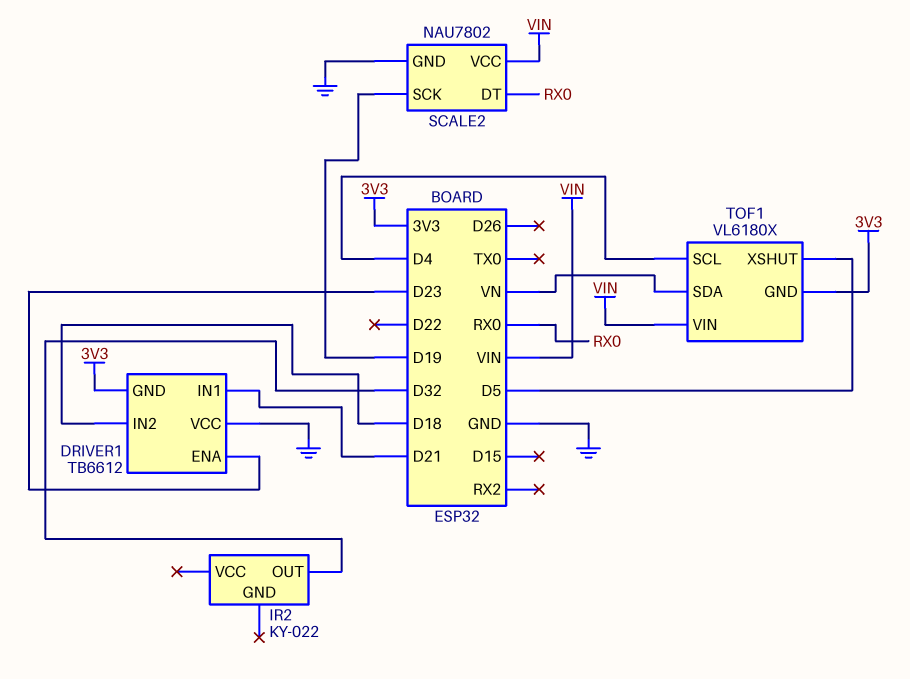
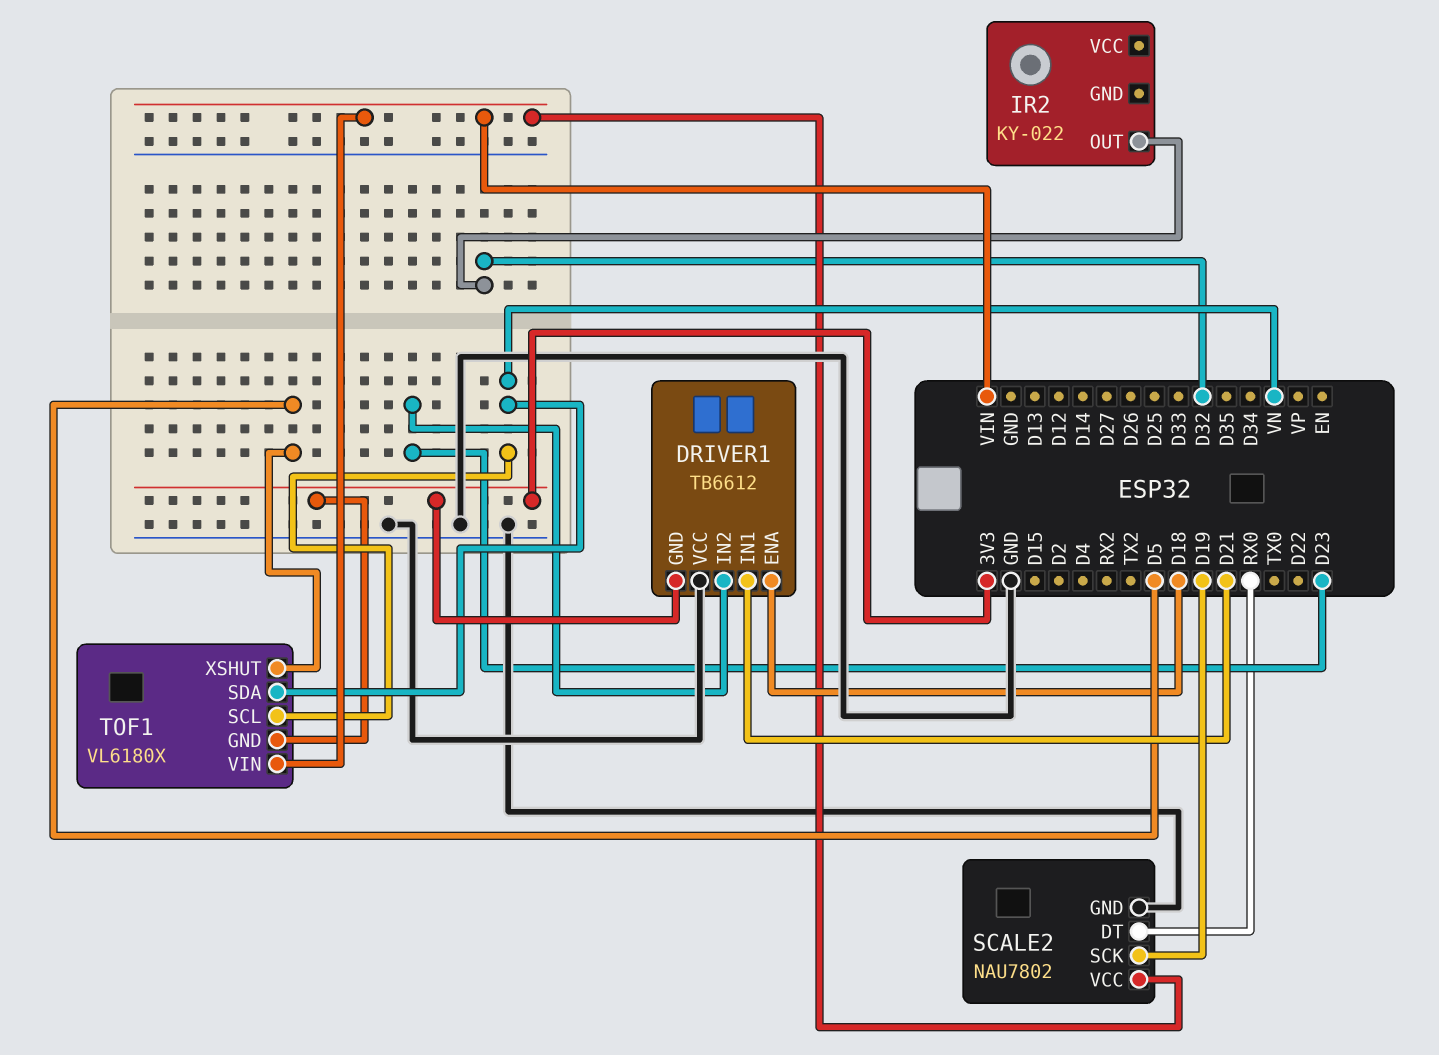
DRIVER1 pin ENA: D23 -> D18
DRIVER1 pin IN2: D18 -> D23
TOF1 pin SCL: D4 -> VN

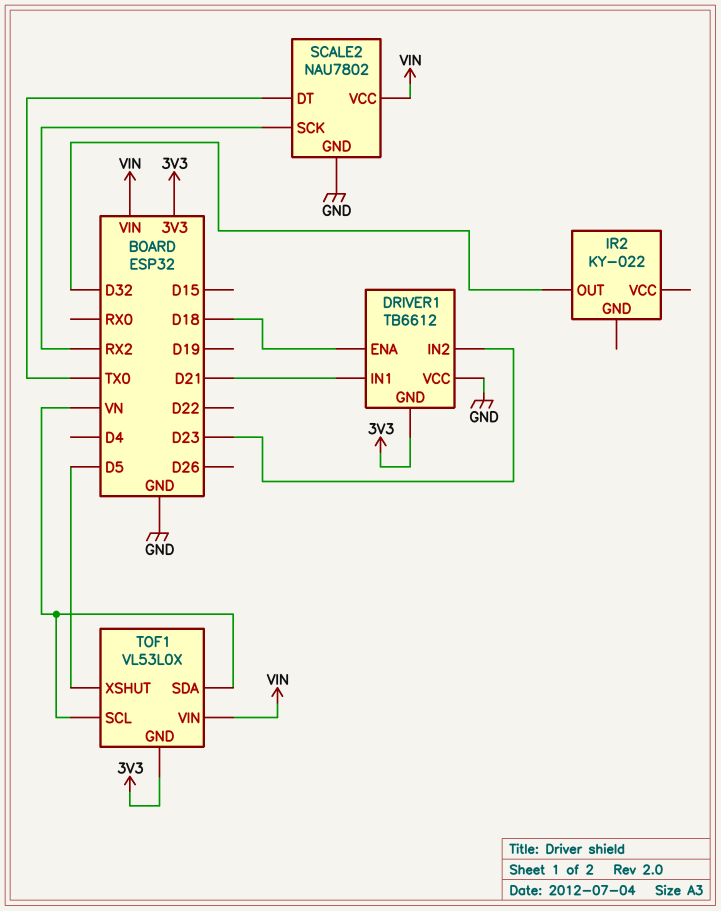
SCALE2 pin DT: RX0 -> TX0
SCALE2 pin SCK: D19 -> RX2
TOF1: VL6180X -> VL53L0X

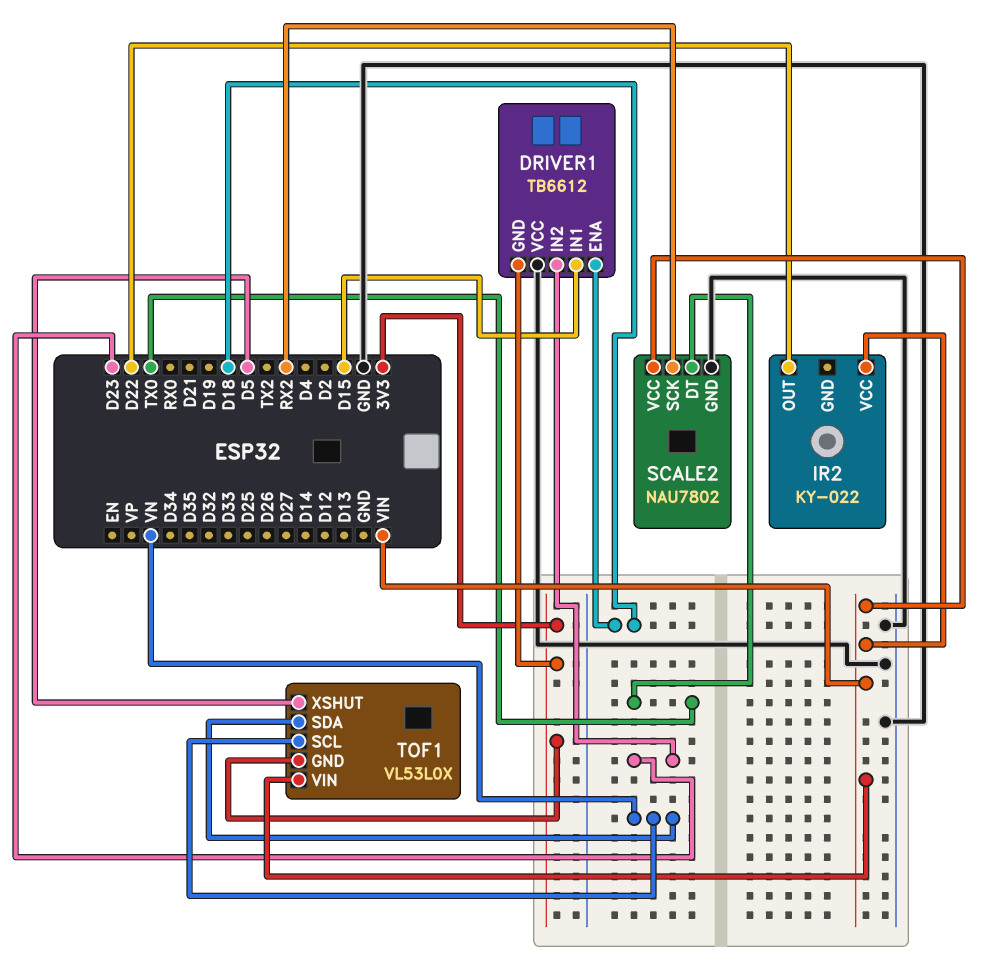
DRIVER1 pin IN1: D21 -> D15
IR2 pin OUT: D32 -> D22
IR2 pin VCC: none -> VIN

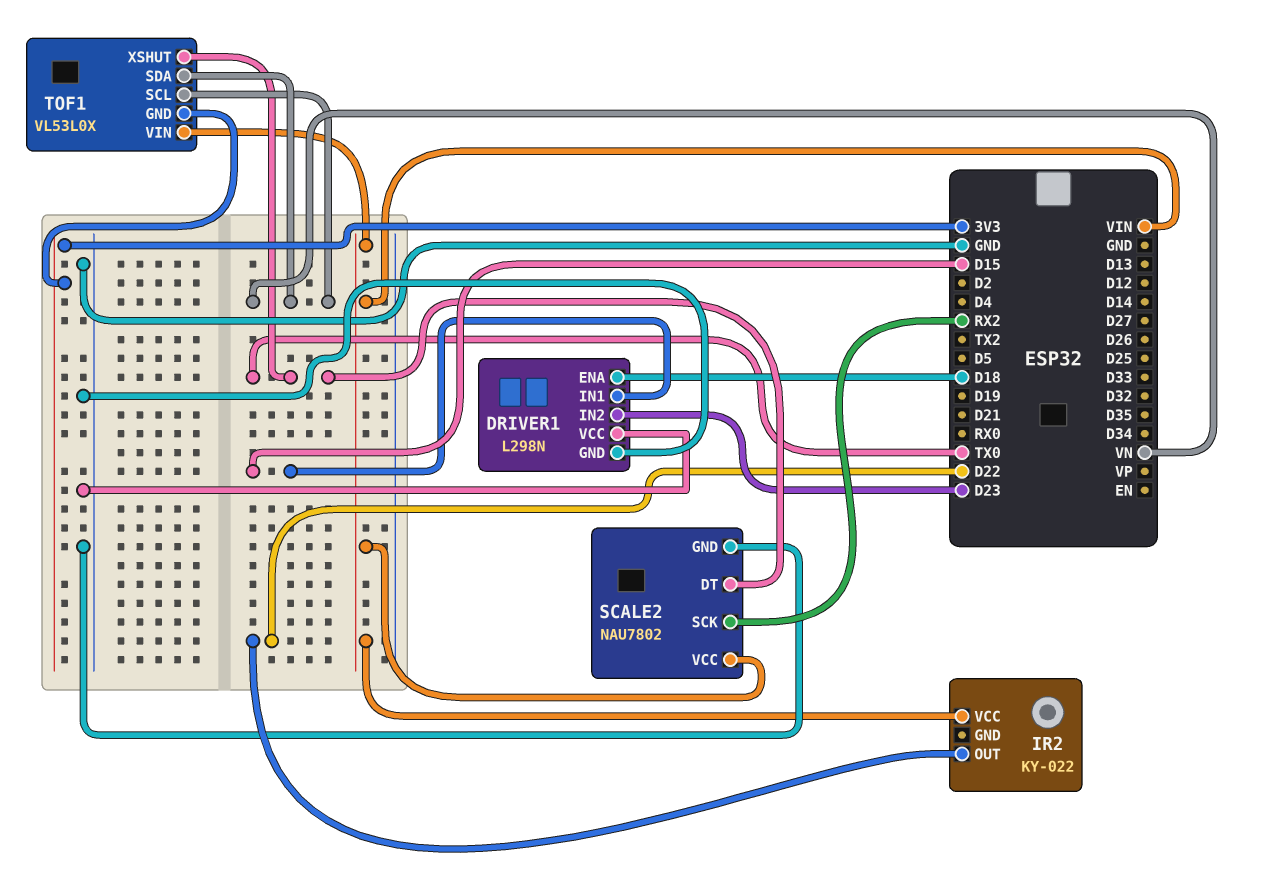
DRIVER1: TB6612 -> L298N
DRIVER1 pin GND: 3V3 -> GND
TOF1 pin XSHUT: D5 -> TX0

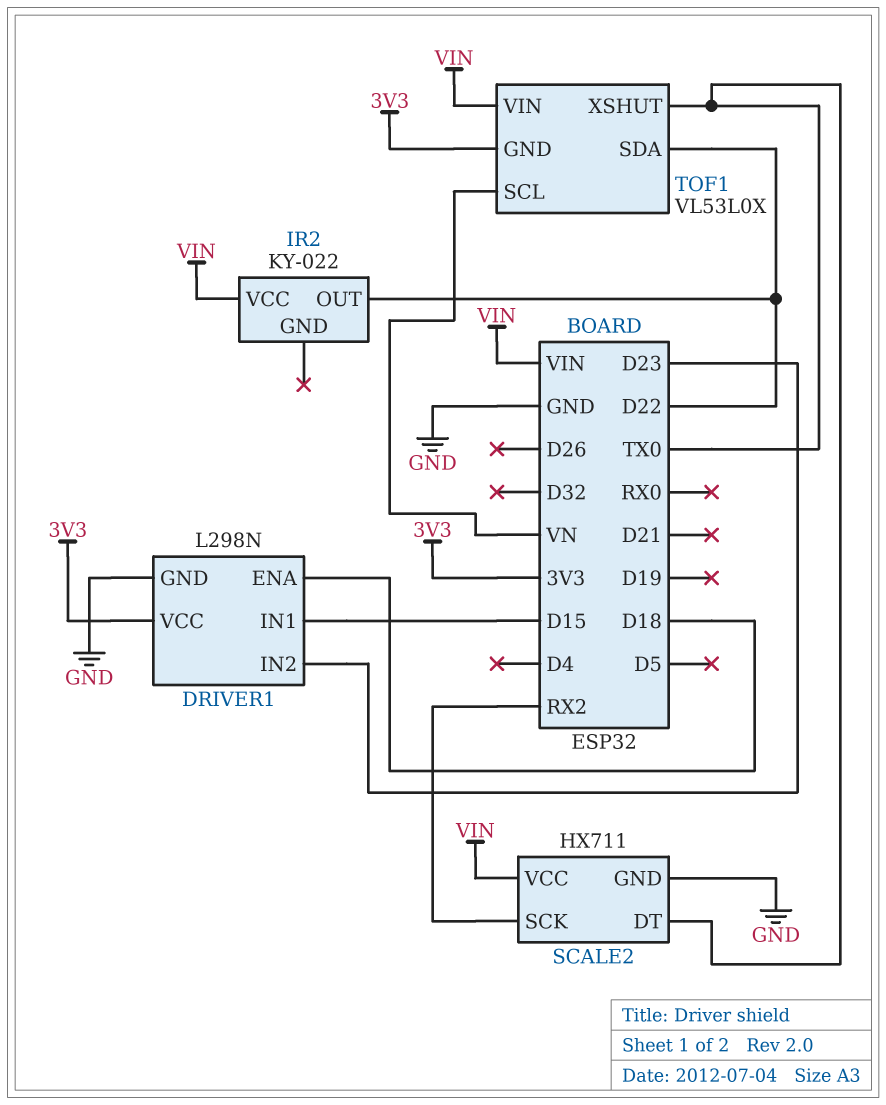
DRIVER1 pin VCC: GND -> 3V3
SCALE2: NAU7802 -> HX711
TOF1 pin SDA: VN -> D22

